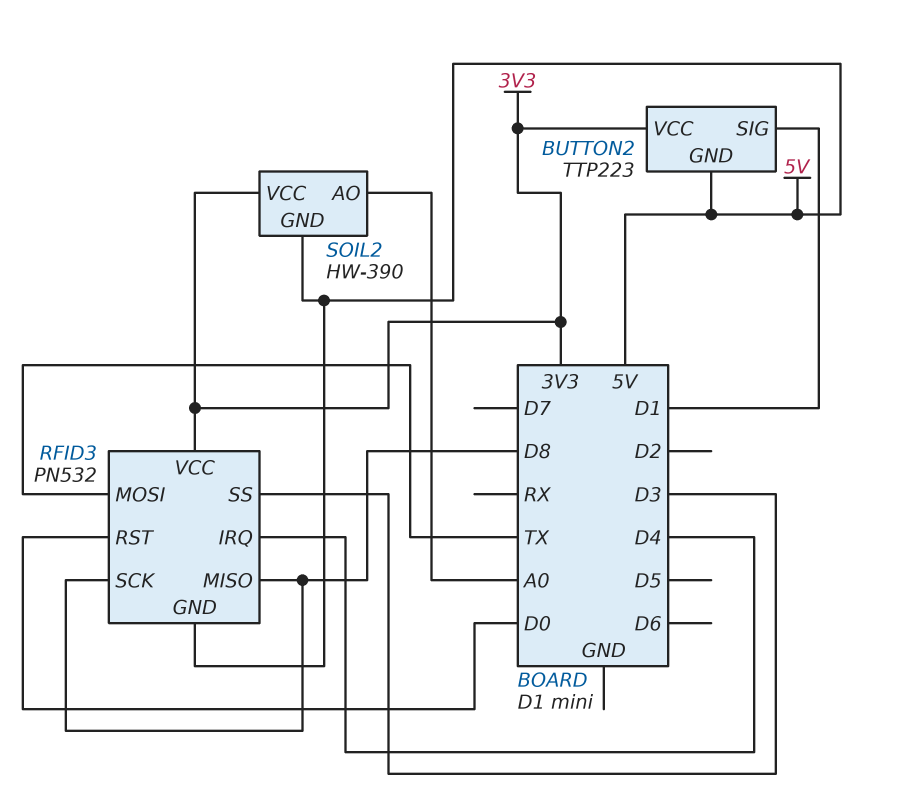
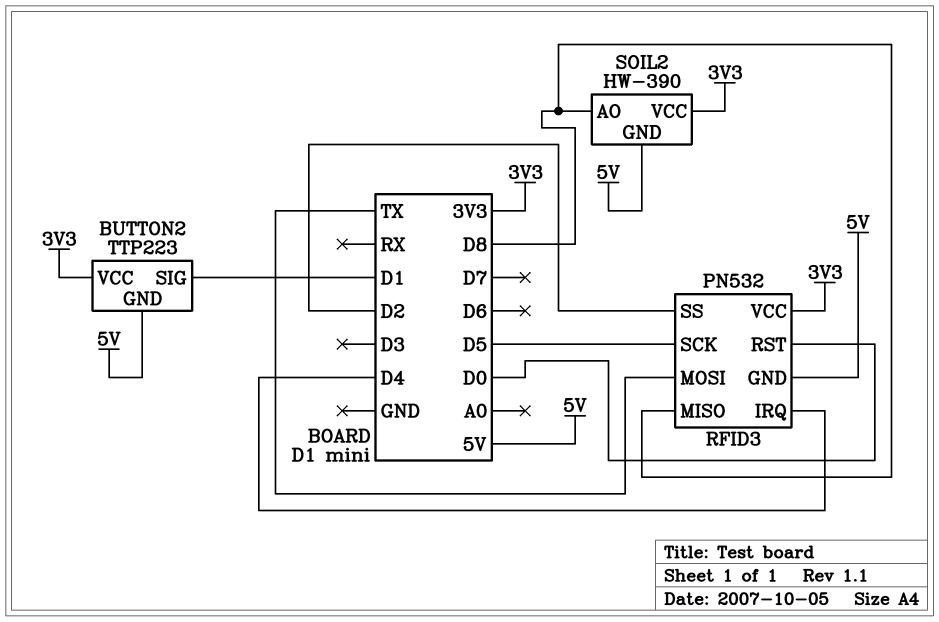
RFID3 pin SCK: D8 -> D5
RFID3 pin SS: D3 -> D2
SOIL2 pin AO: A0 -> D8

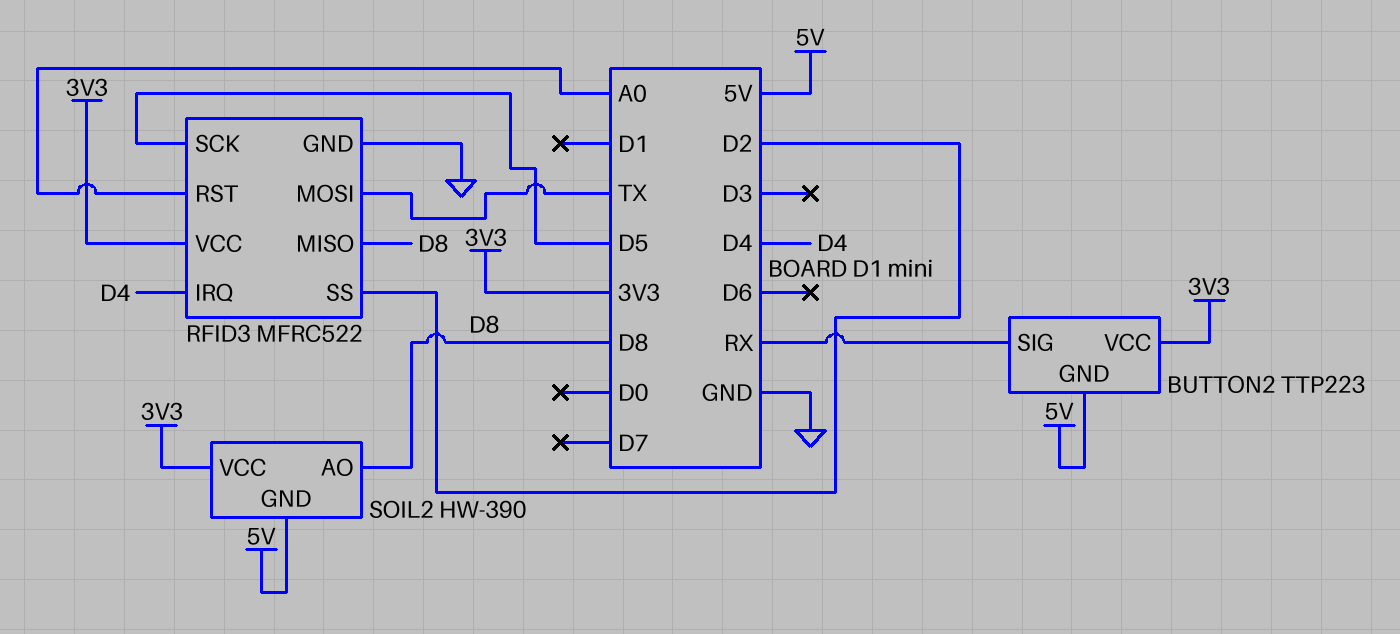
BUTTON2 pin SIG: D1 -> RX
RFID3: PN532 -> MFRC522
RFID3 pin GND: 5V -> GND
RFID3 pin RST: D0 -> A0

